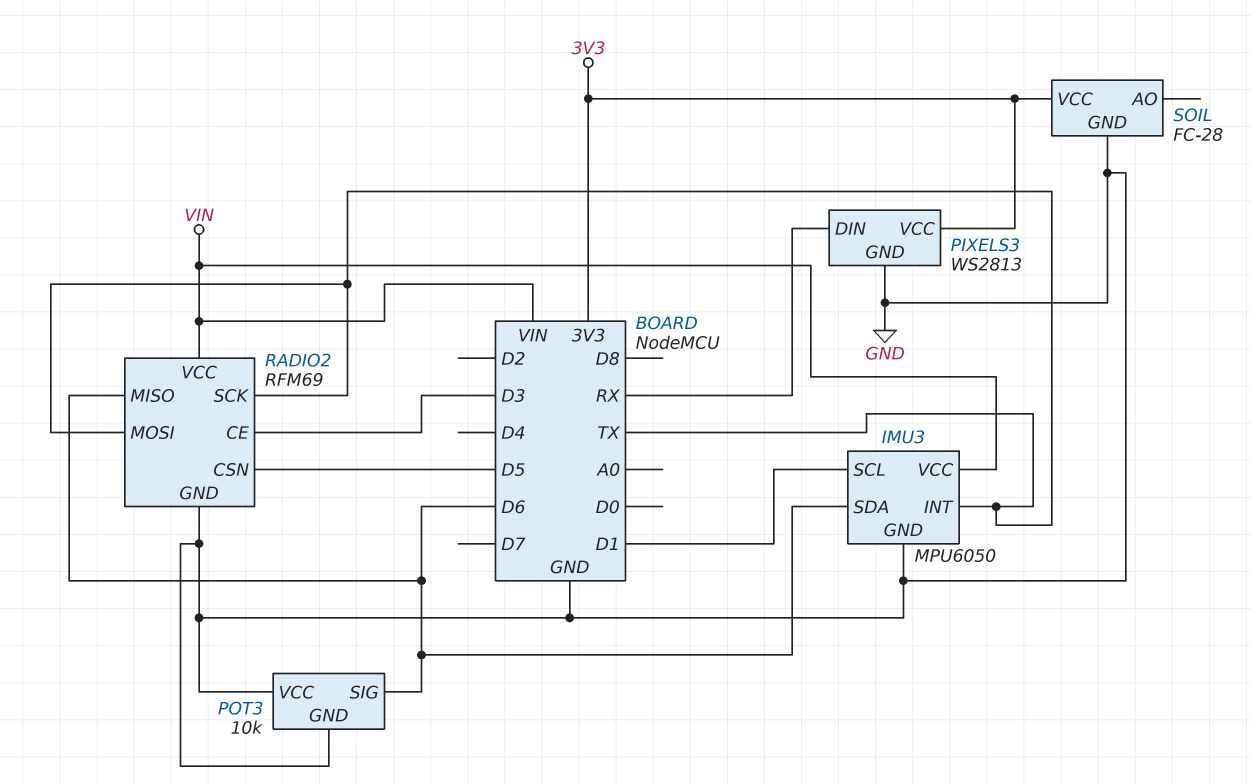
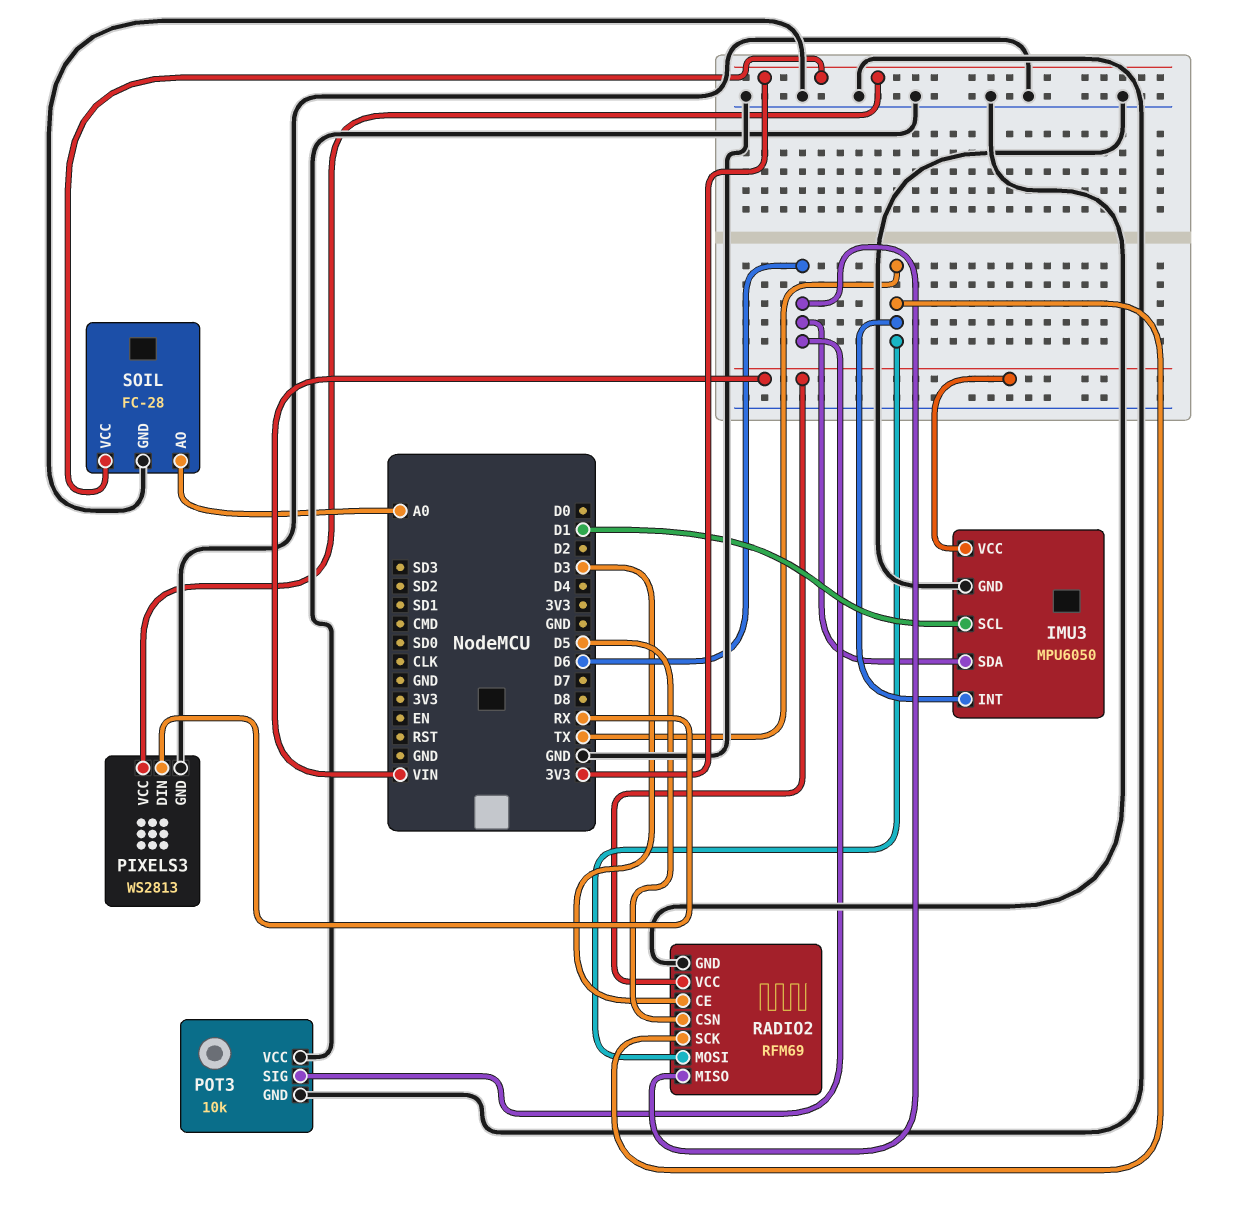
SOIL pin AO: none -> A0

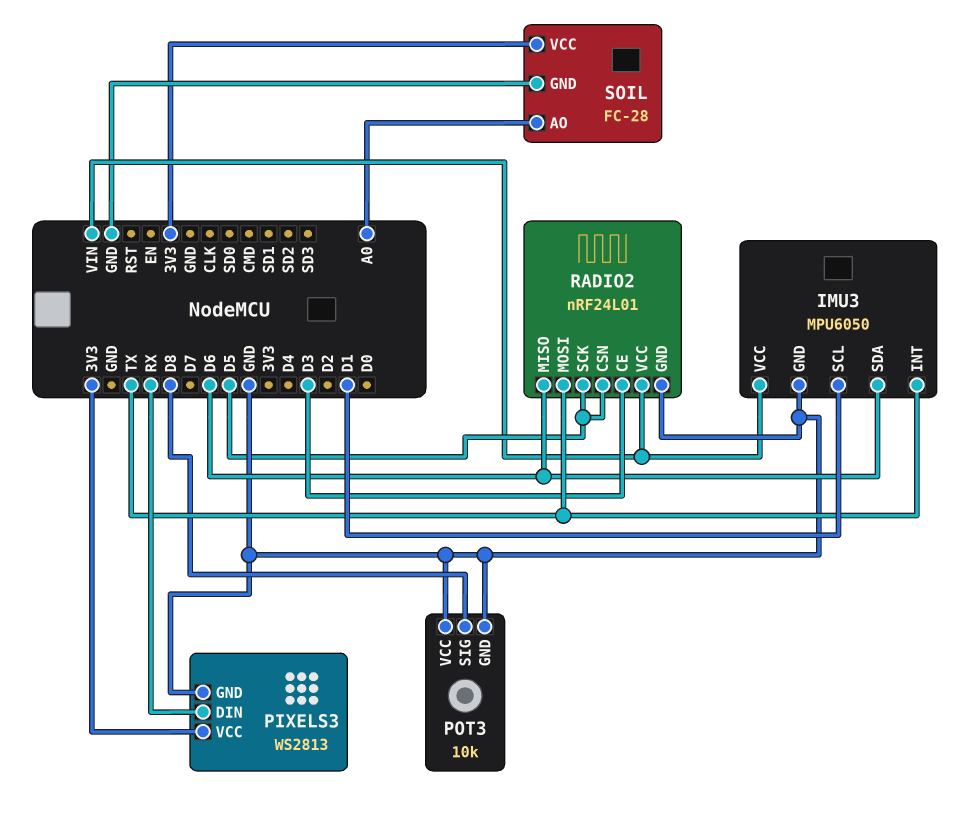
POT3 pin SIG: D6 -> D8
RADIO2: RFM69 -> nRF24L01
RADIO2 pin SCK: TX -> D5

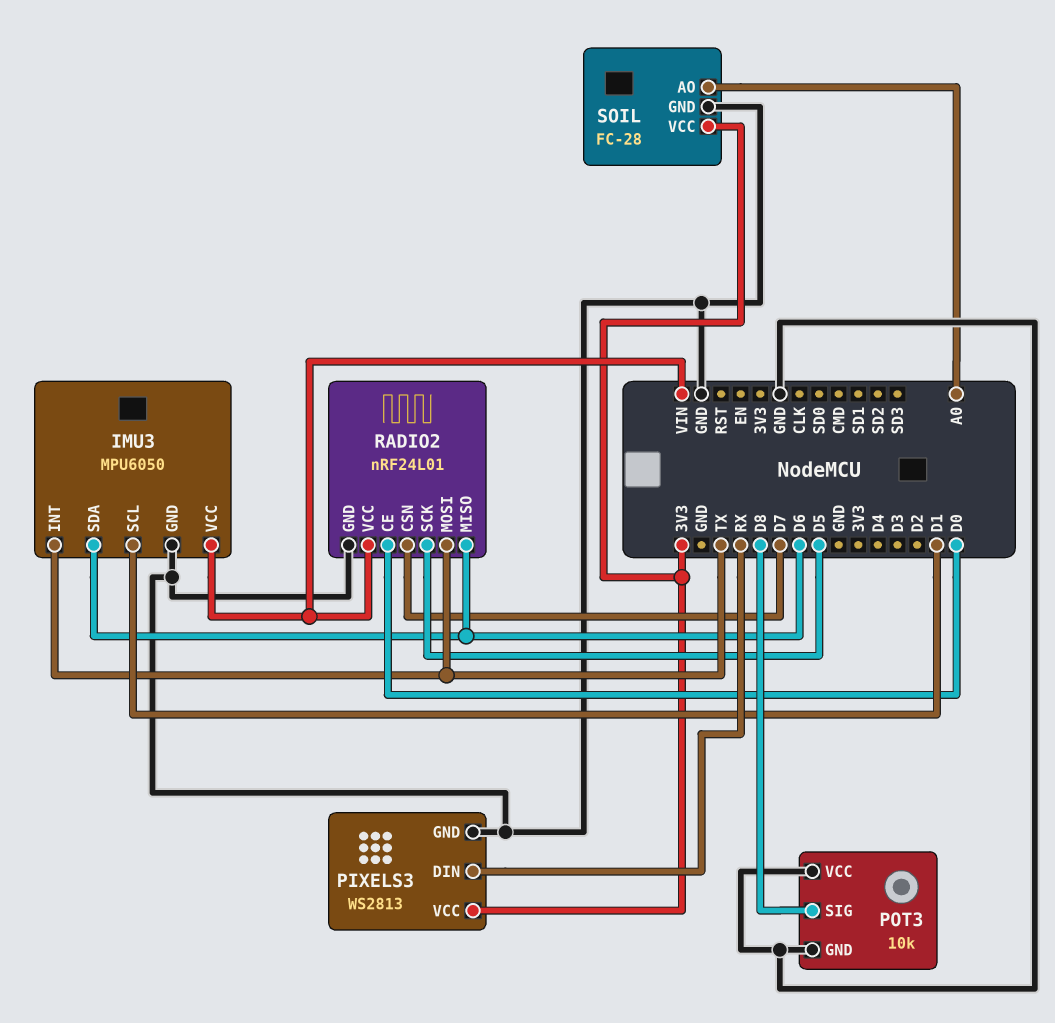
RADIO2 pin CE: D3 -> D0
RADIO2 pin CSN: D5 -> D7

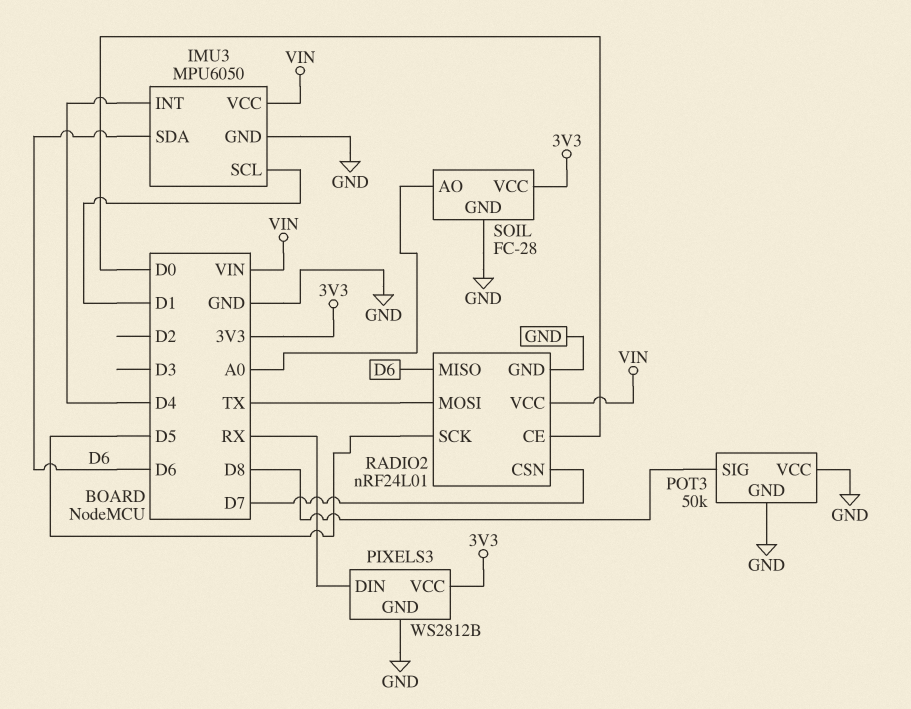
IMU3 pin INT: TX -> D4
PIXELS3: WS2813 -> WS2812B
POT3: 10k -> 50k

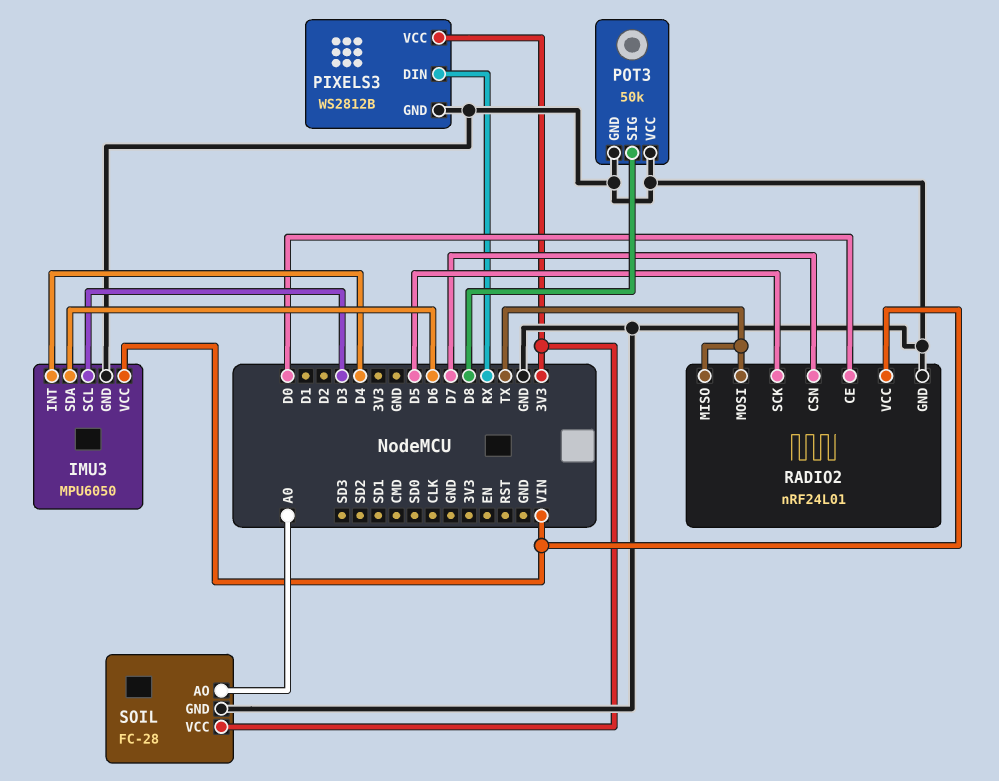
IMU3 pin SCL: D1 -> D3
RADIO2 pin MISO: D6 -> TX

